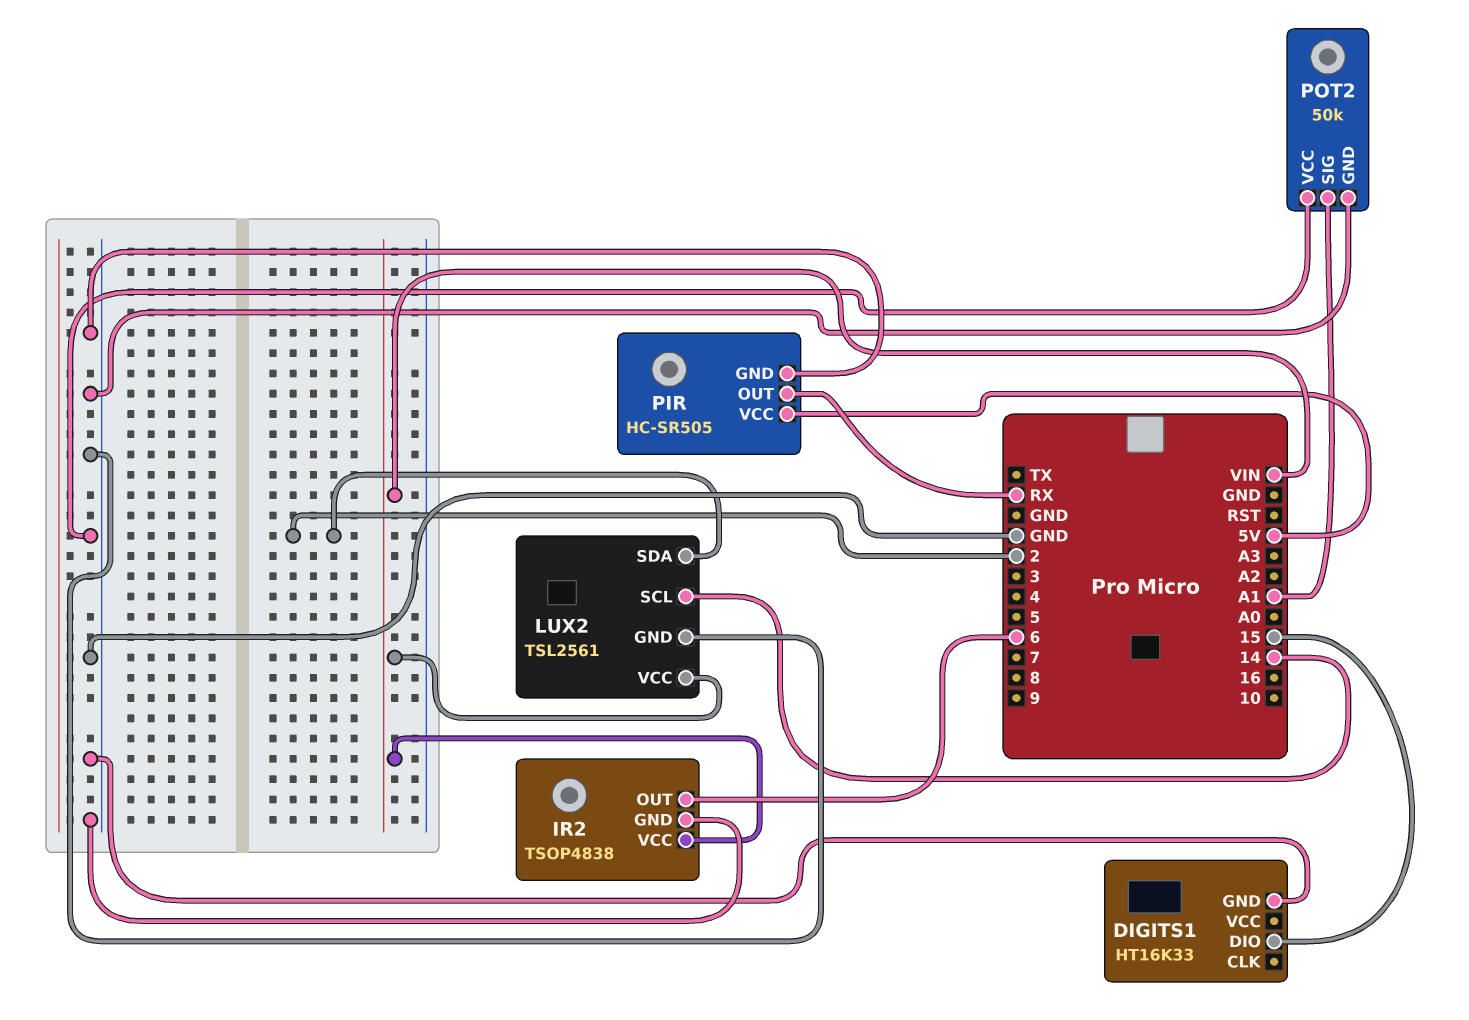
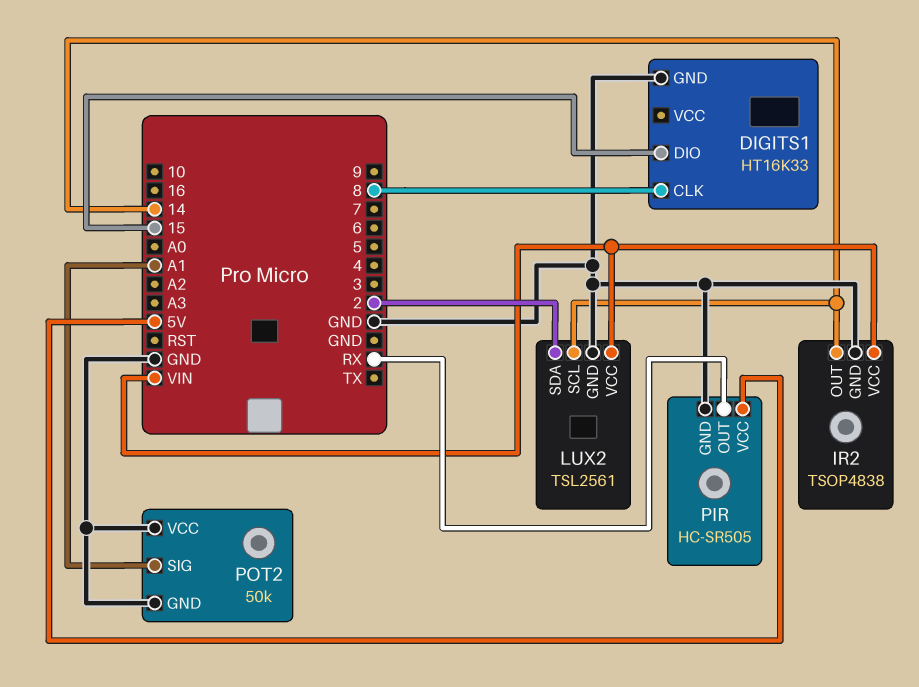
DIGITS1 pin CLK: none -> 8
IR2 pin OUT: 6 -> 14

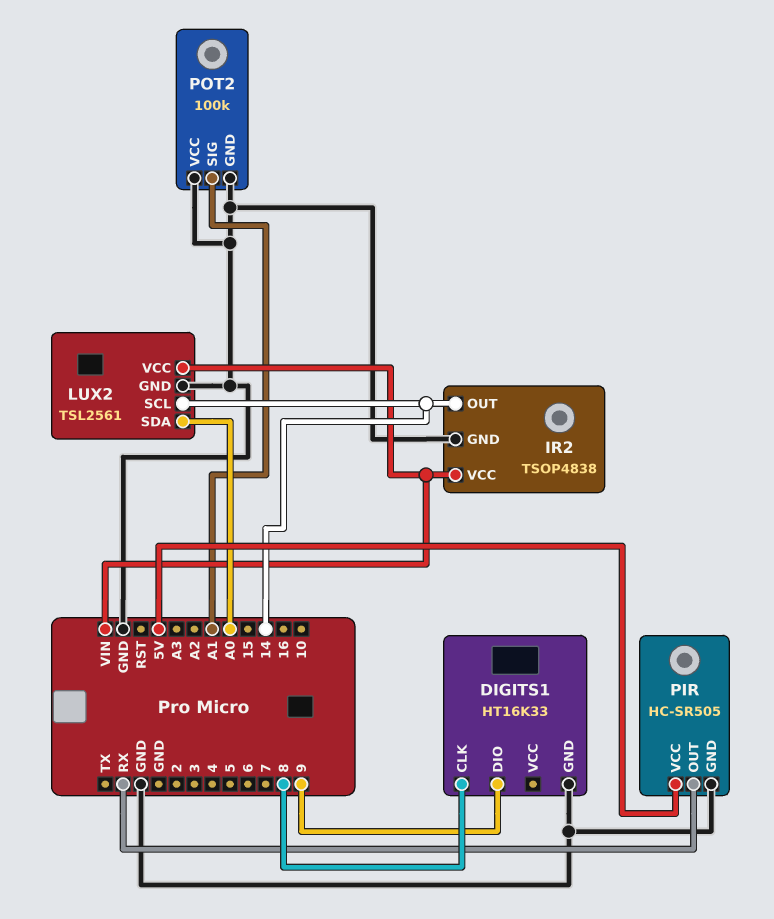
DIGITS1 pin DIO: 15 -> 9
LUX2 pin SDA: 2 -> A0
POT2: 50k -> 100k

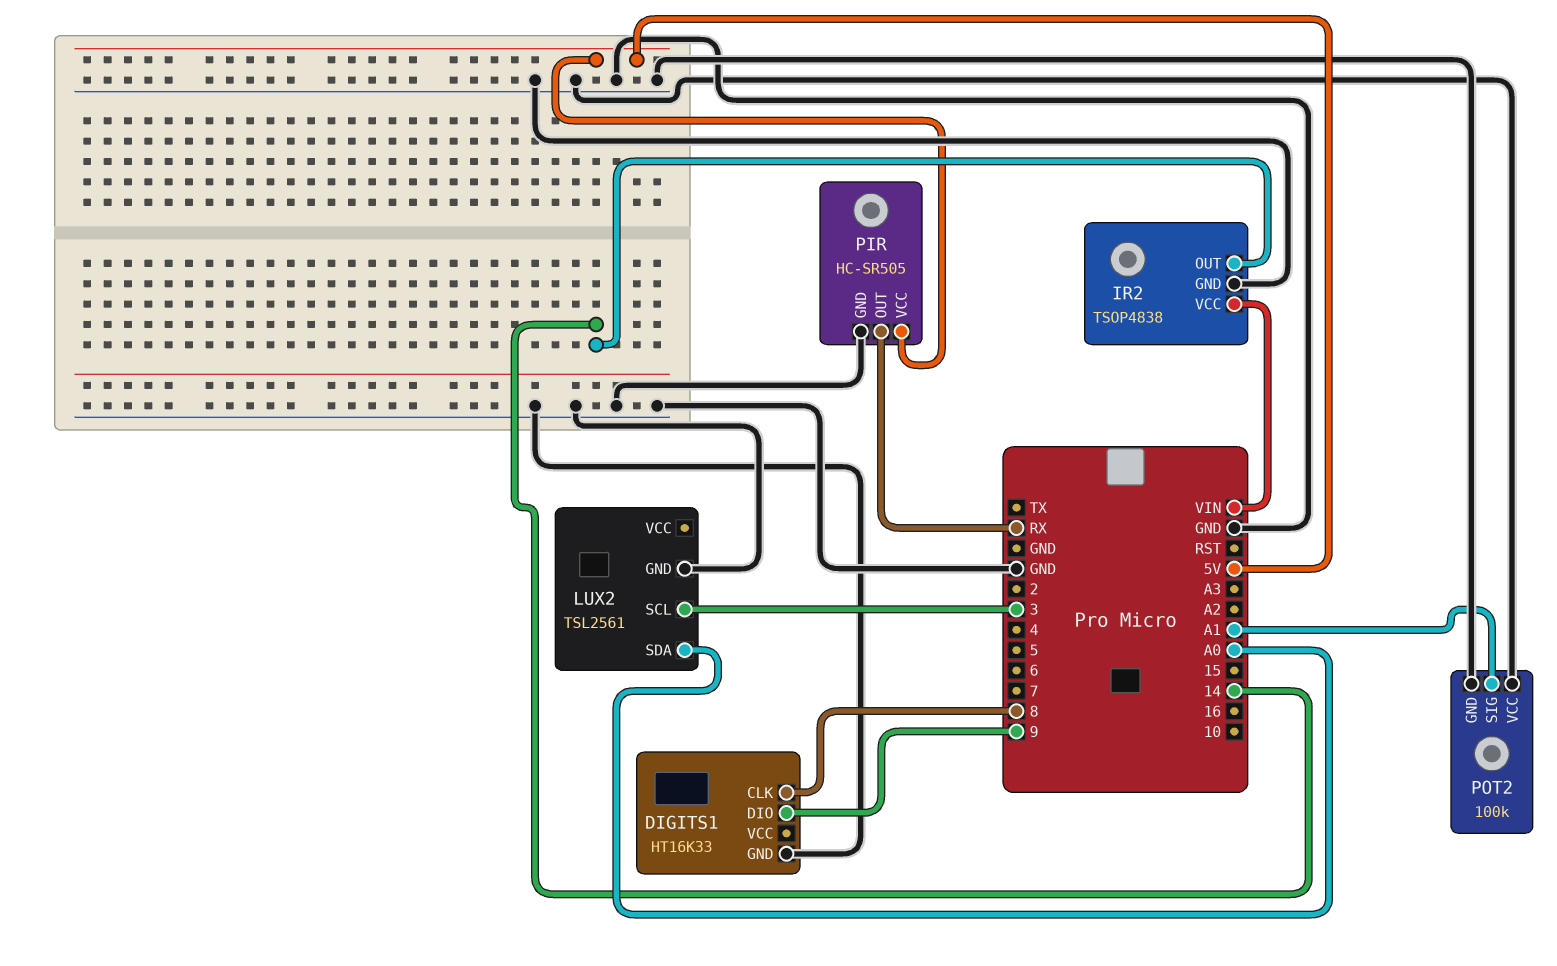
LUX2 pin SCL: 14 -> 3
LUX2 pin VCC: VIN -> none

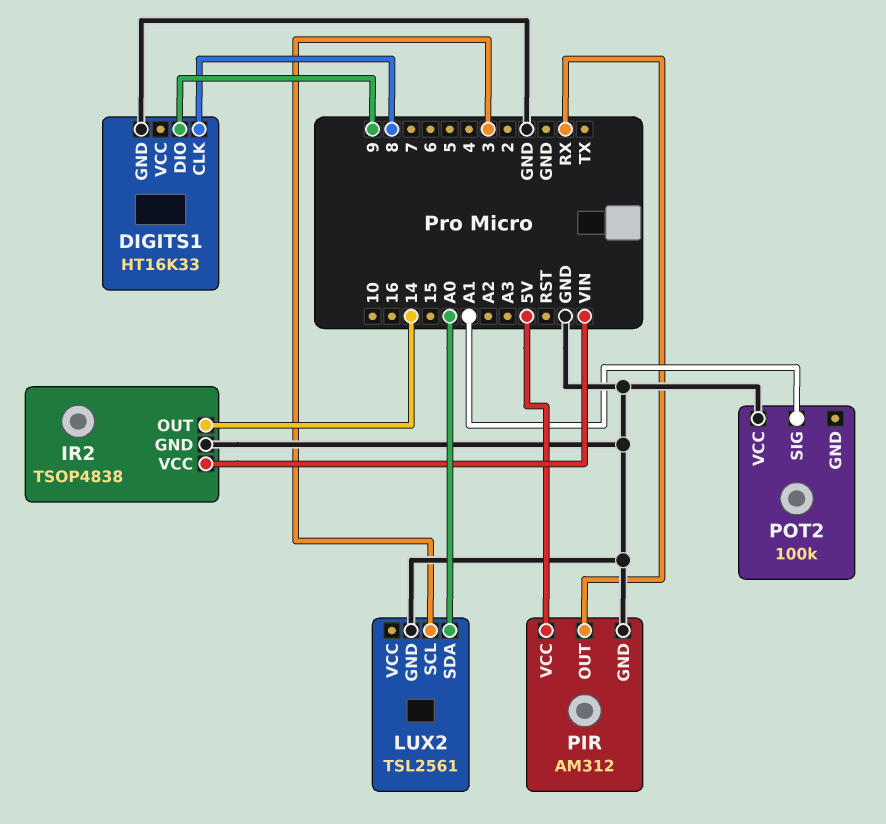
PIR: HC-SR505 -> AM312
POT2 pin GND: GND -> none

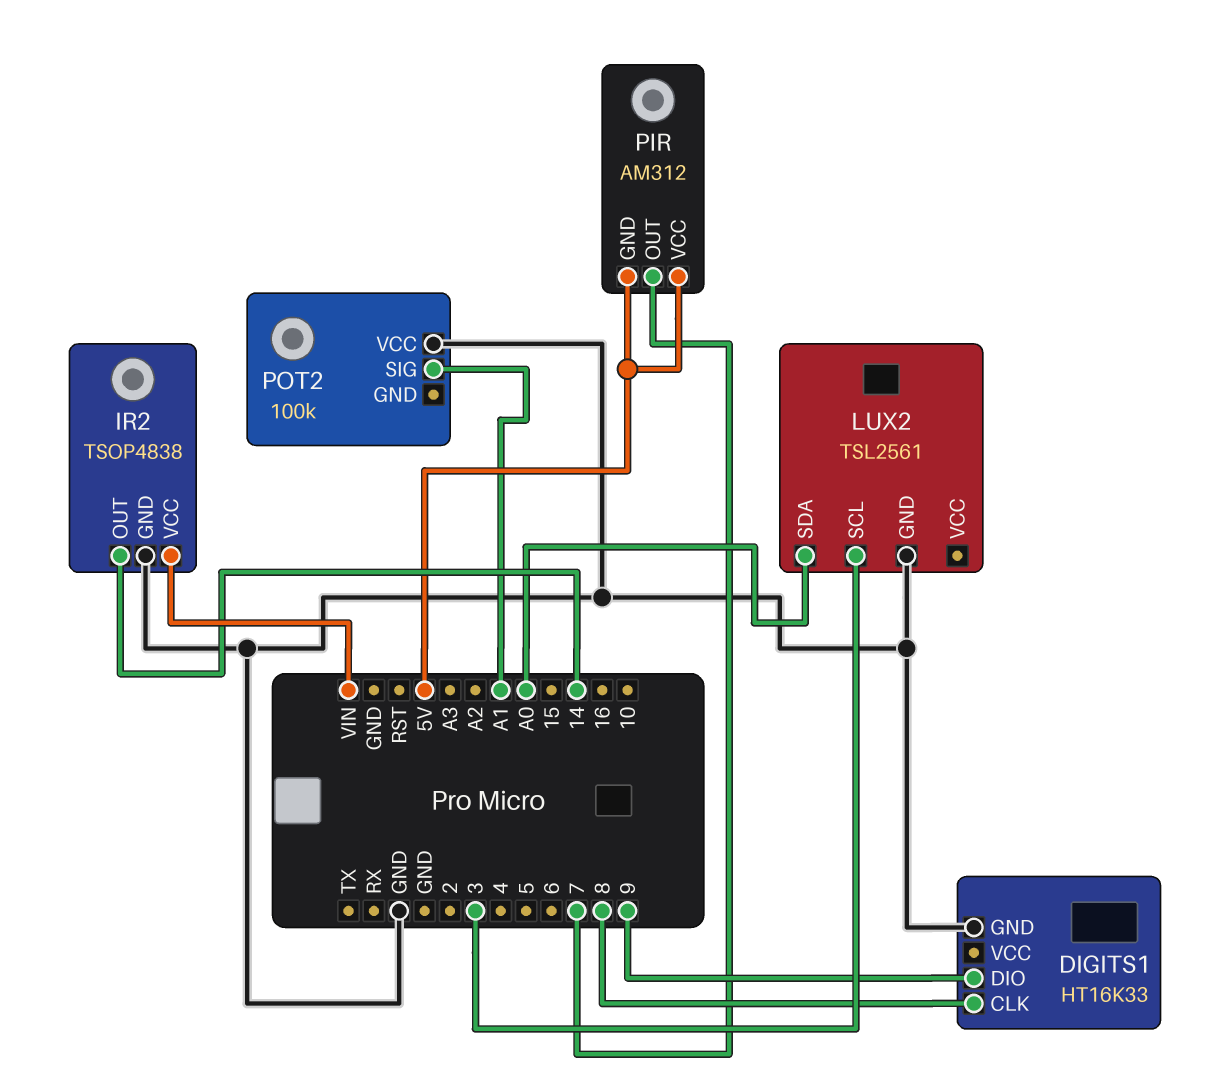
PIR pin GND: GND -> 5V
PIR pin OUT: RX -> 7

